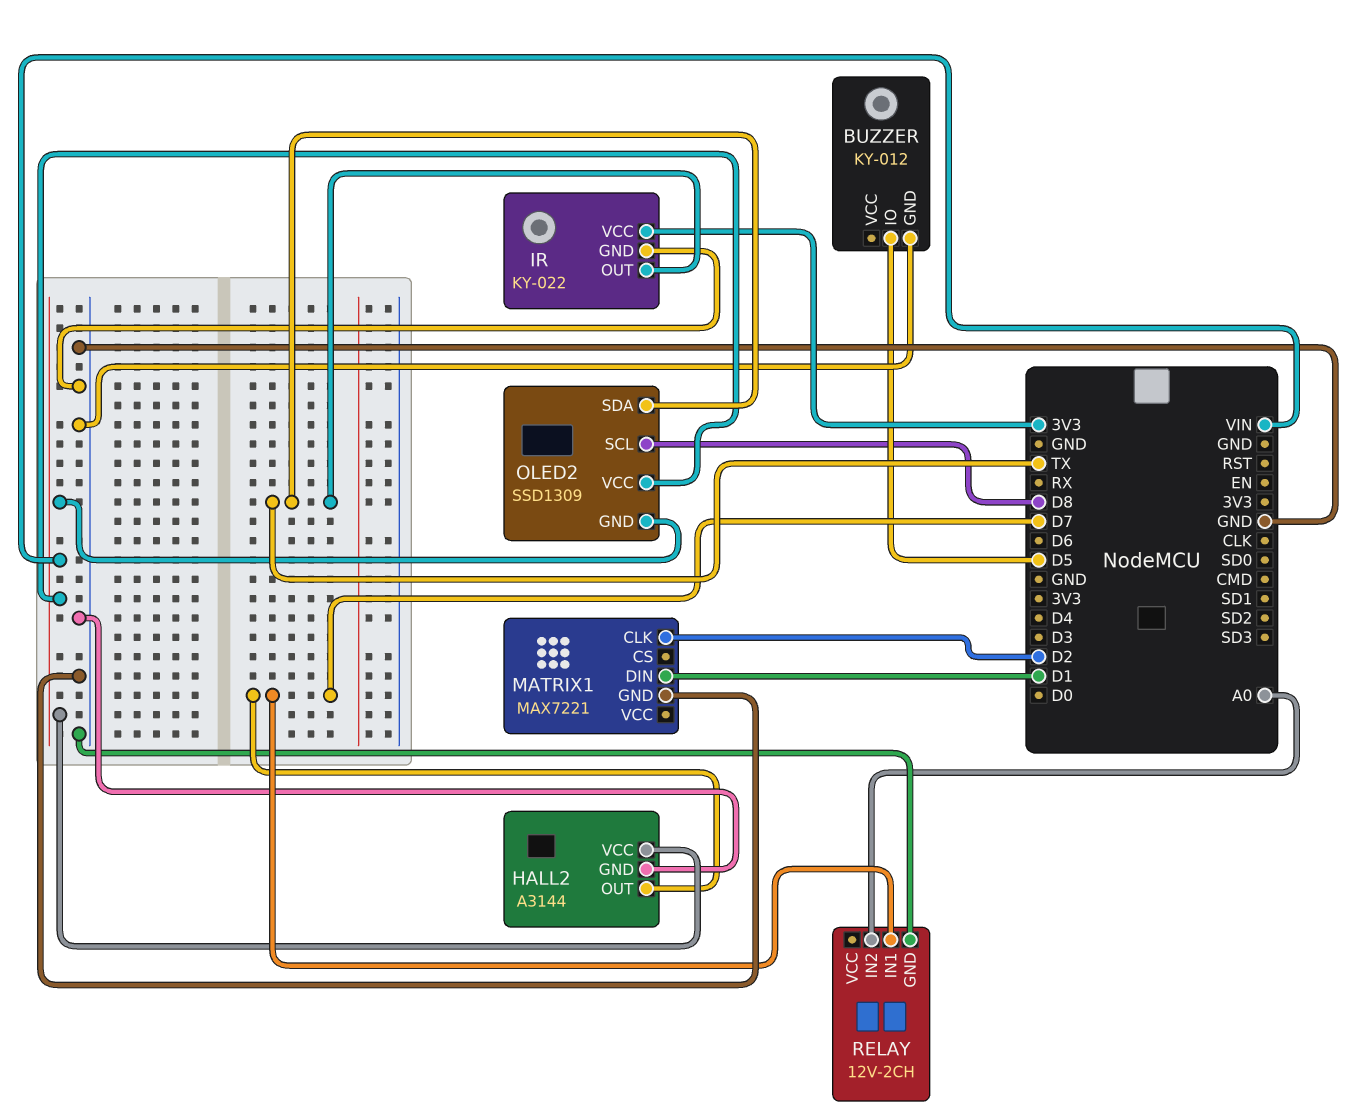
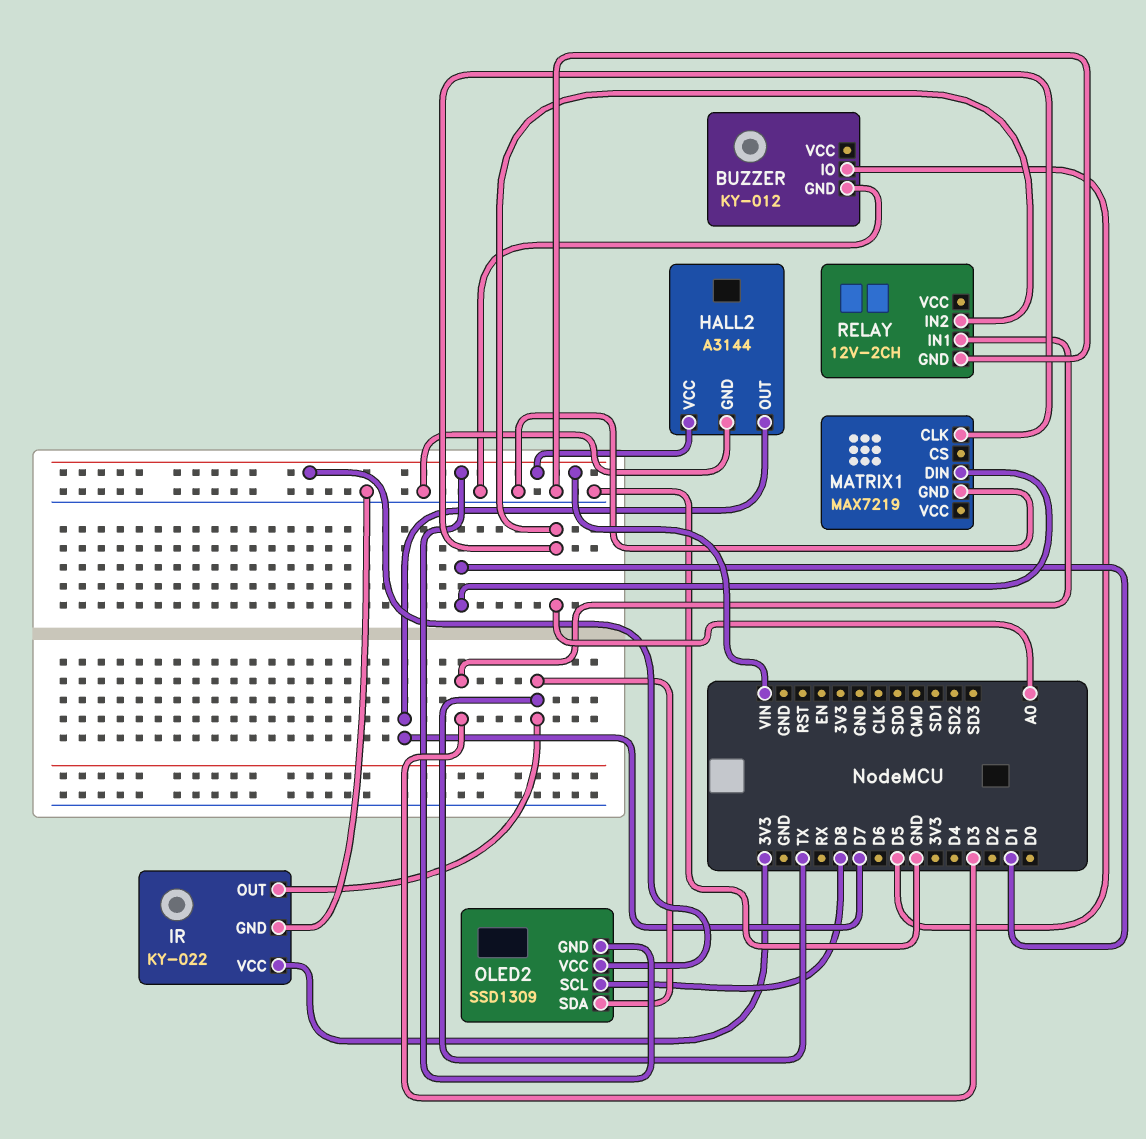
MATRIX1: MAX7221 -> MAX7219
MATRIX1 pin CLK: D2 -> A0
RELAY pin IN1: D7 -> D3

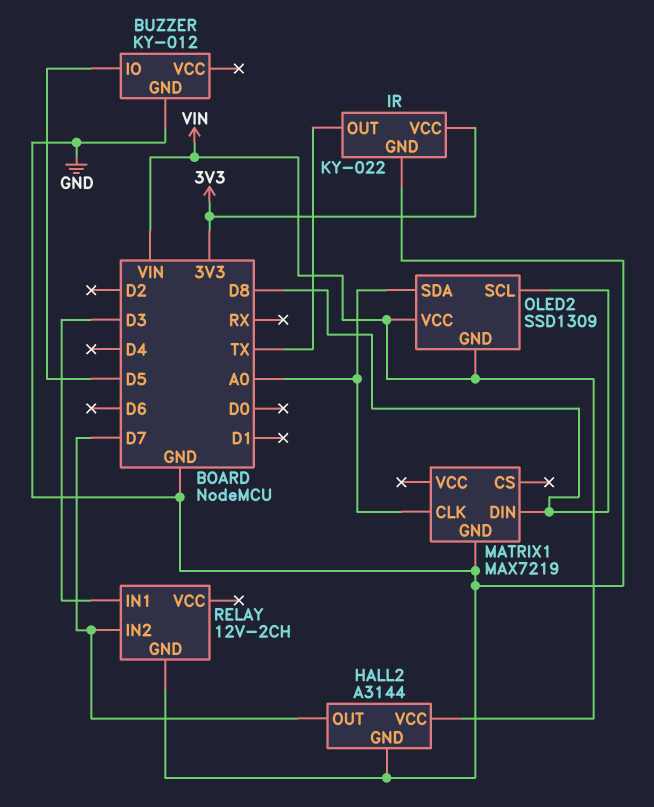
MATRIX1 pin DIN: D1 -> D8
OLED2 pin SDA: TX -> A0
RELAY pin IN2: A0 -> D7

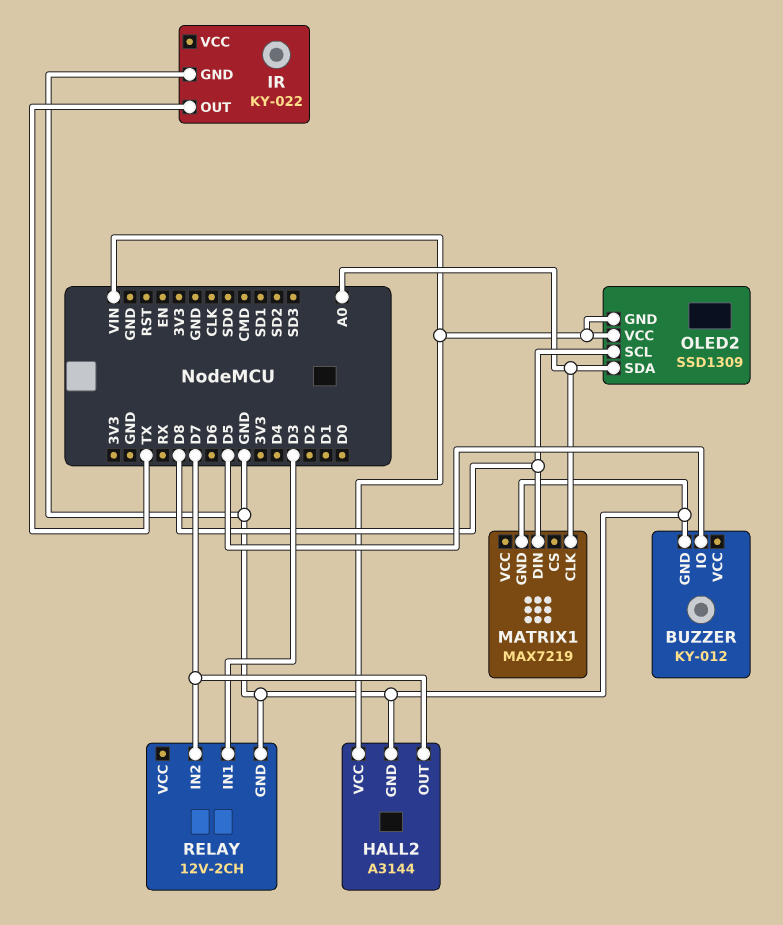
IR pin VCC: 3V3 -> none

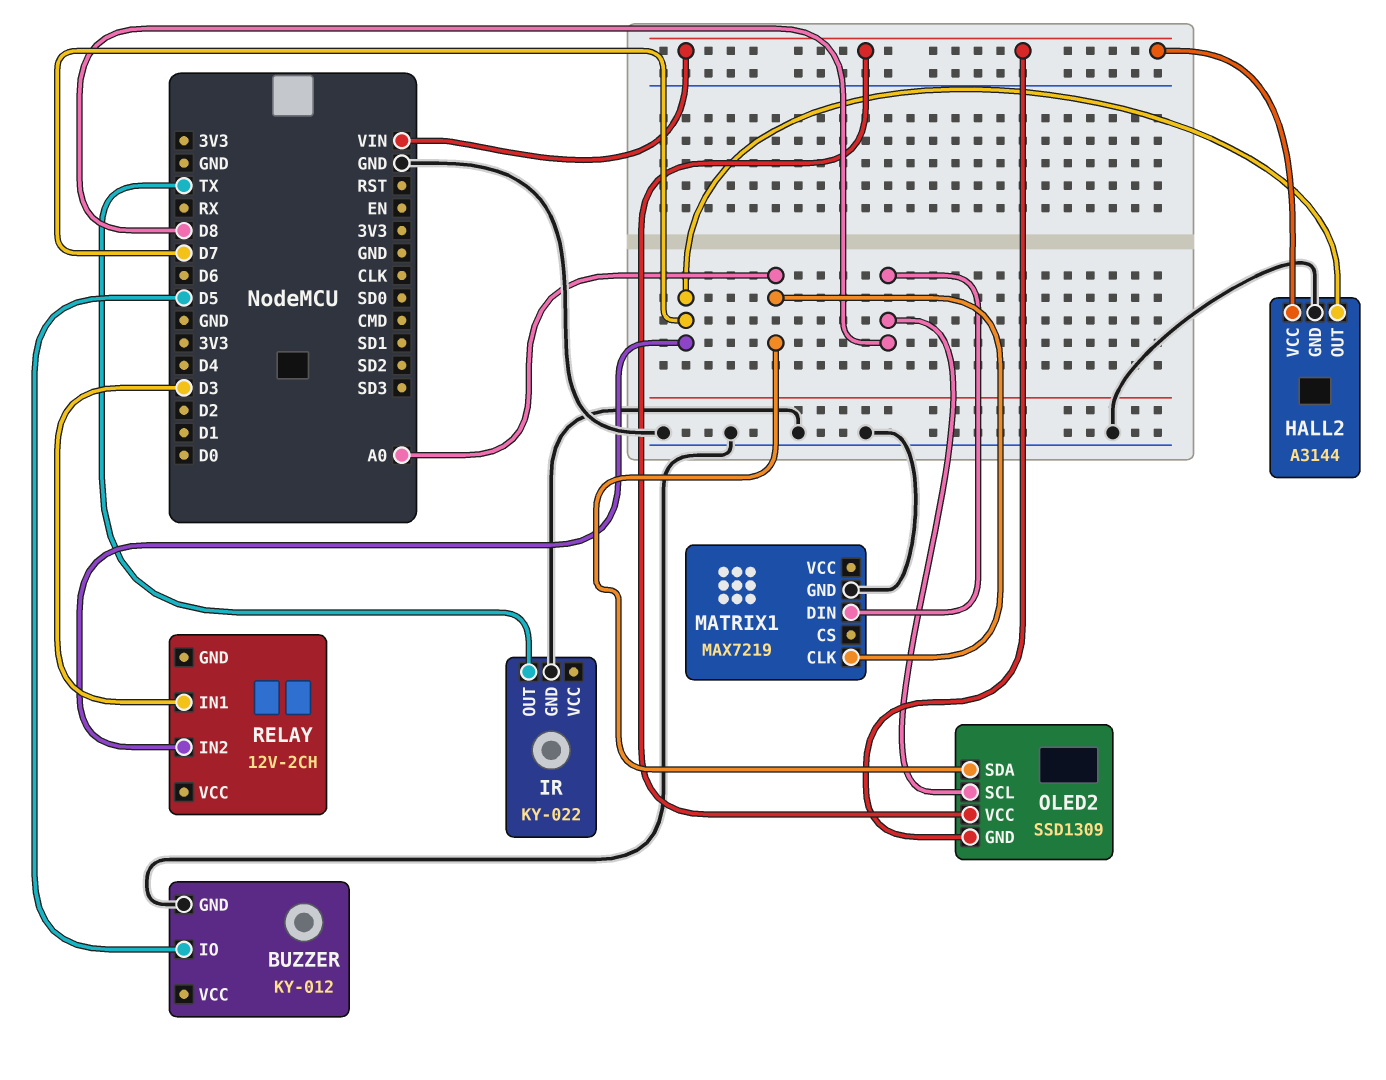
RELAY pin GND: GND -> none

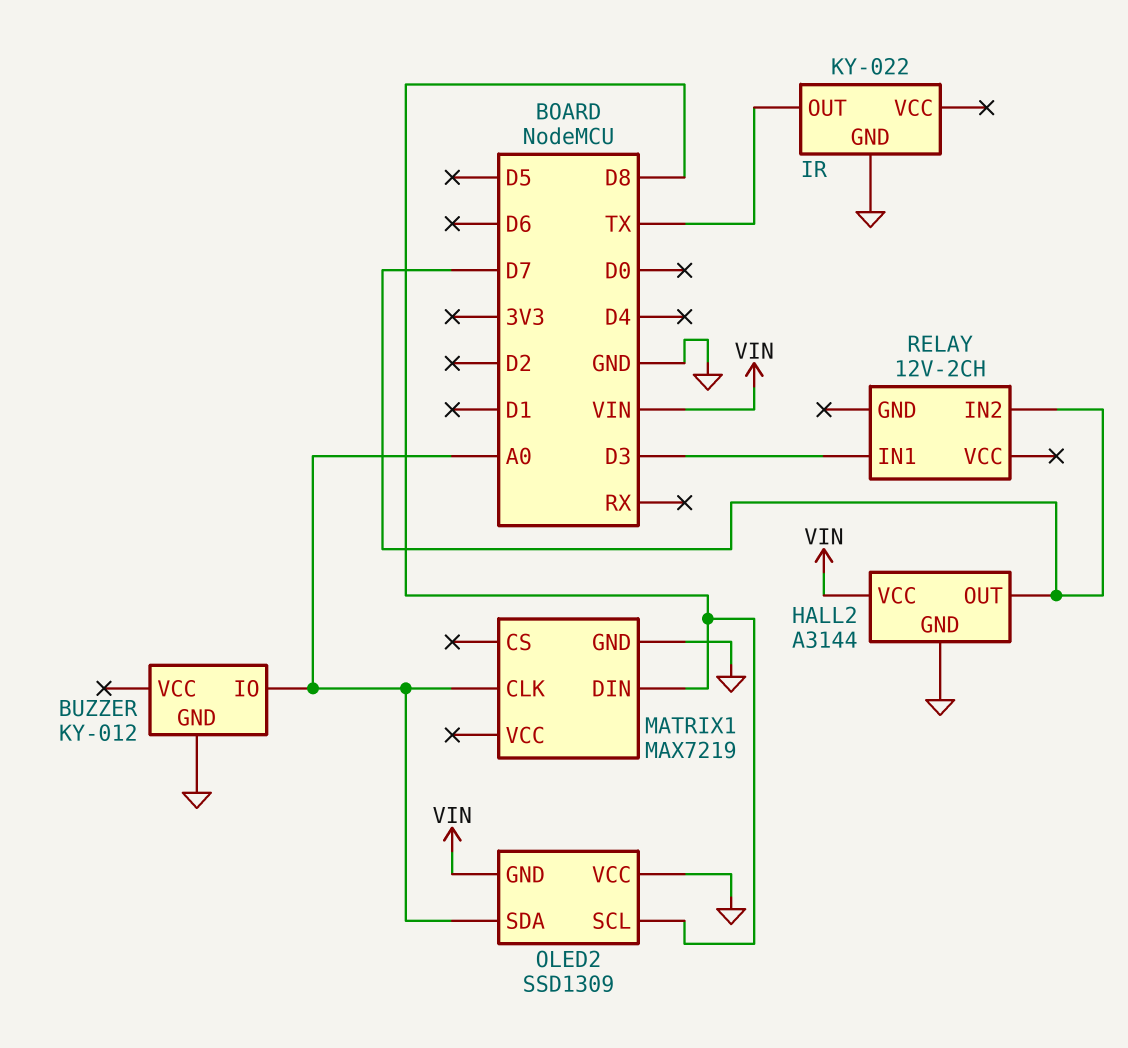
BUZZER pin IO: D5 -> A0
OLED2 pin VCC: VIN -> GND

